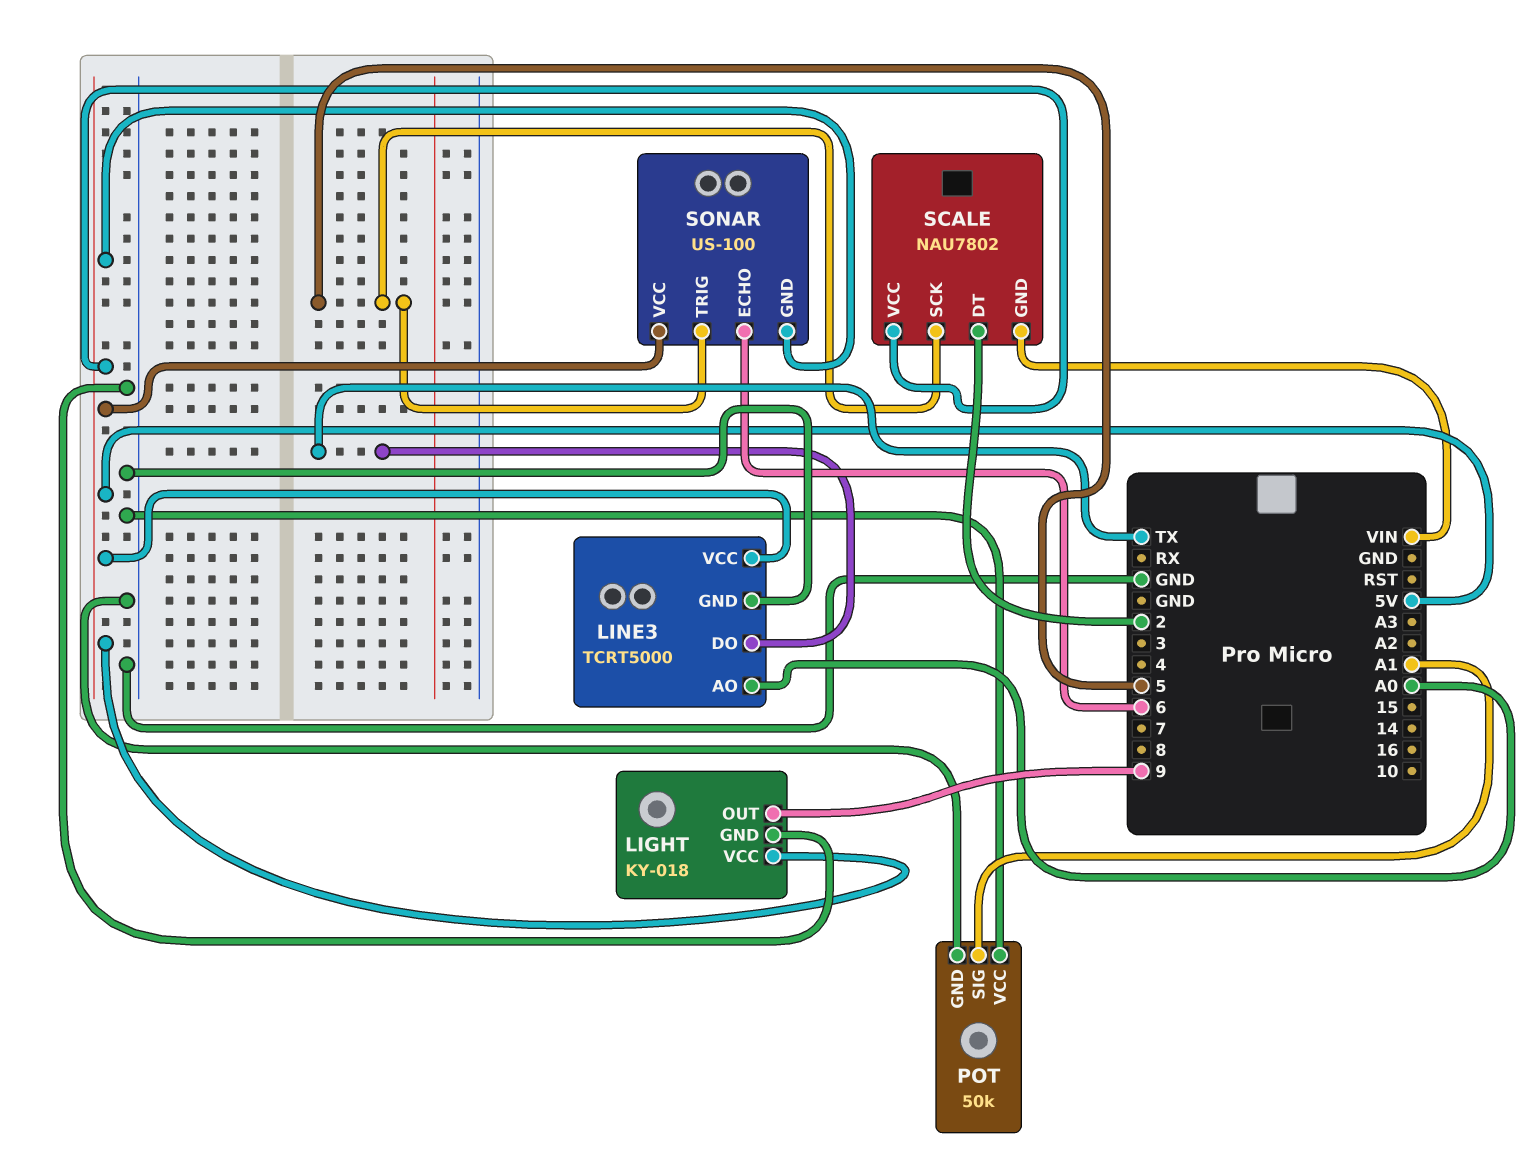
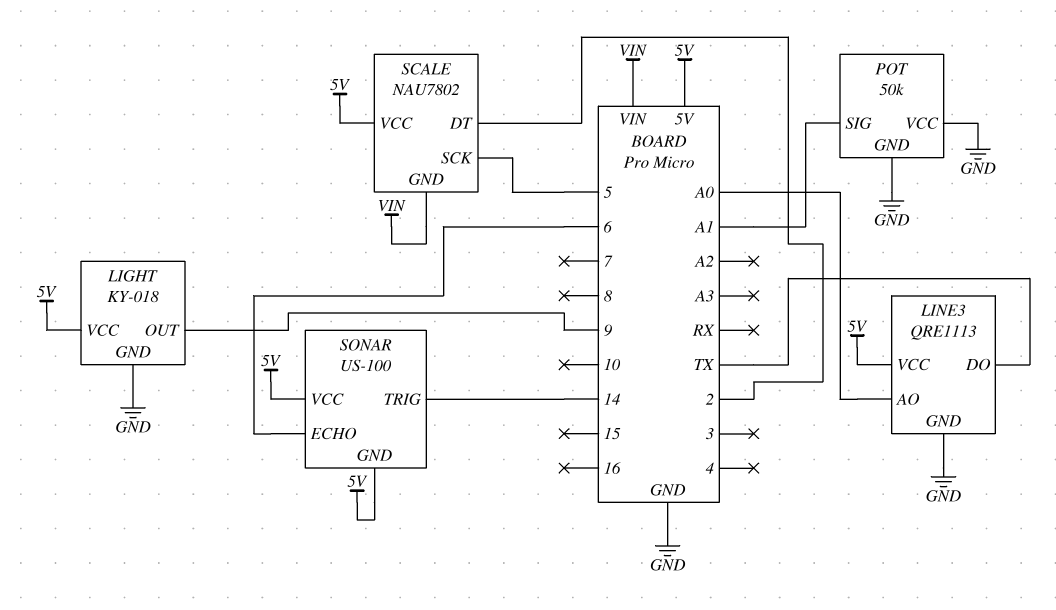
LINE3: TCRT5000 -> QRE1113
SONAR pin TRIG: 5 -> 14

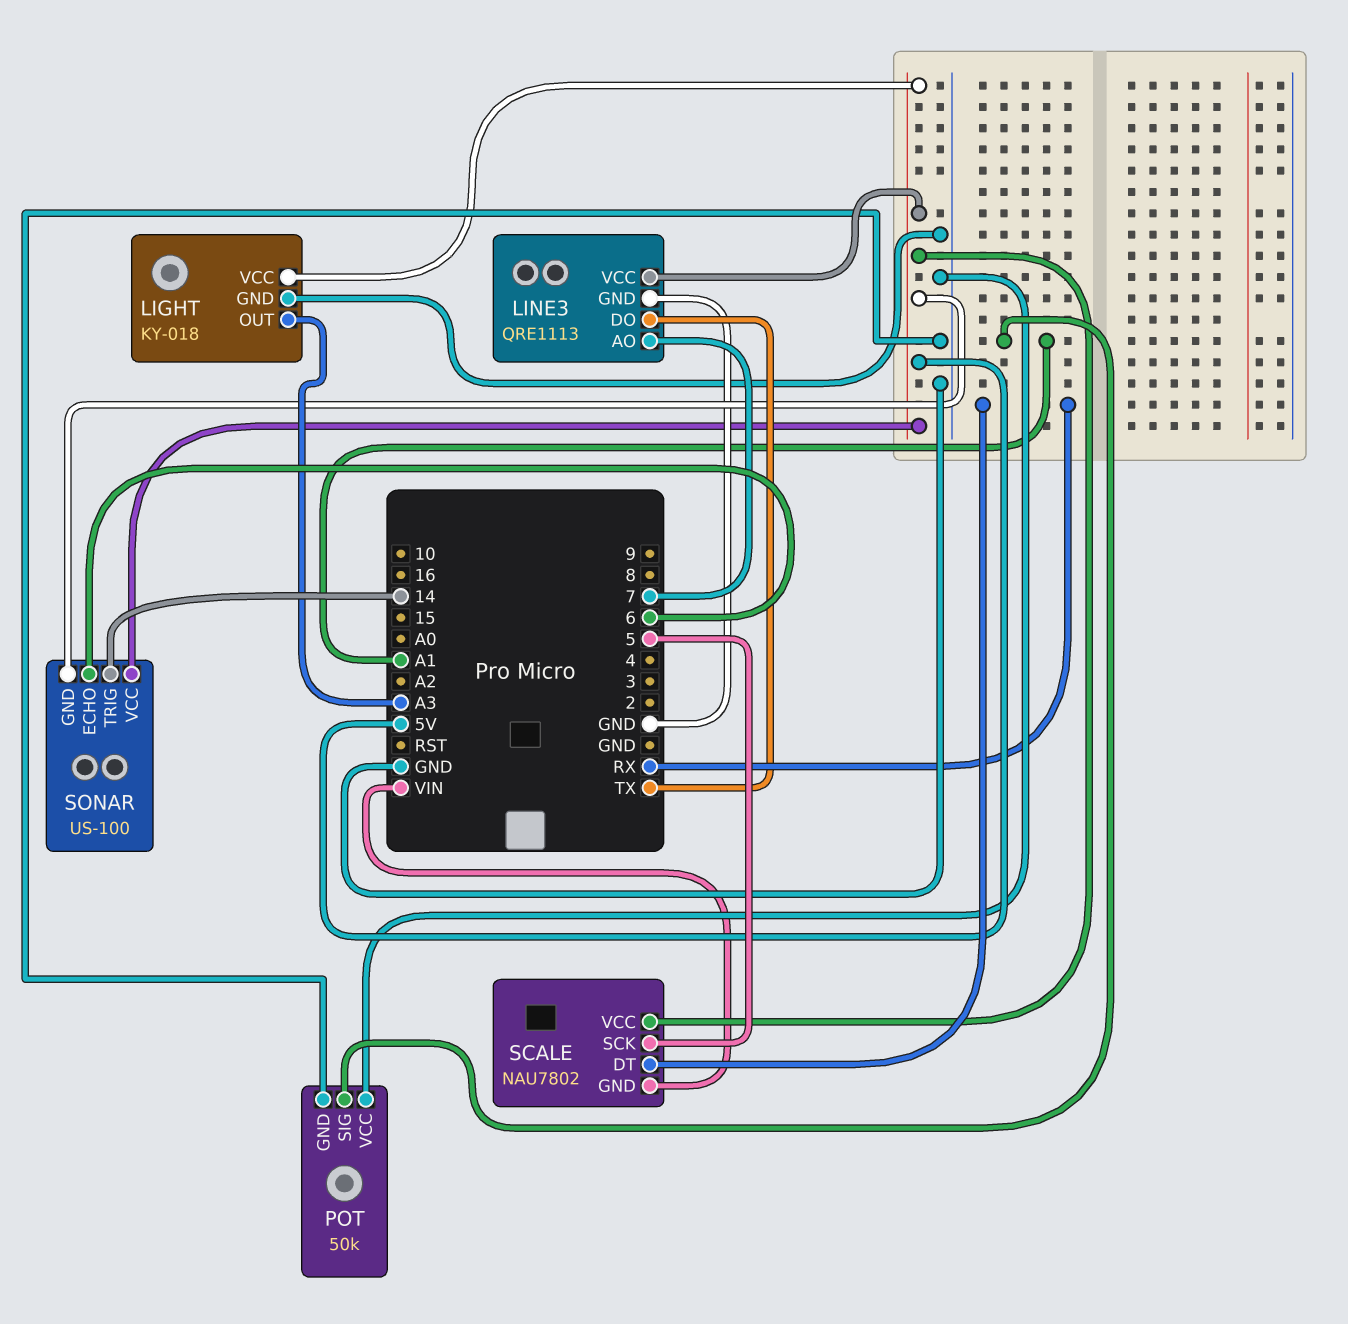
LIGHT pin OUT: 9 -> A3
LINE3 pin AO: A0 -> 7
SCALE pin DT: 2 -> RX

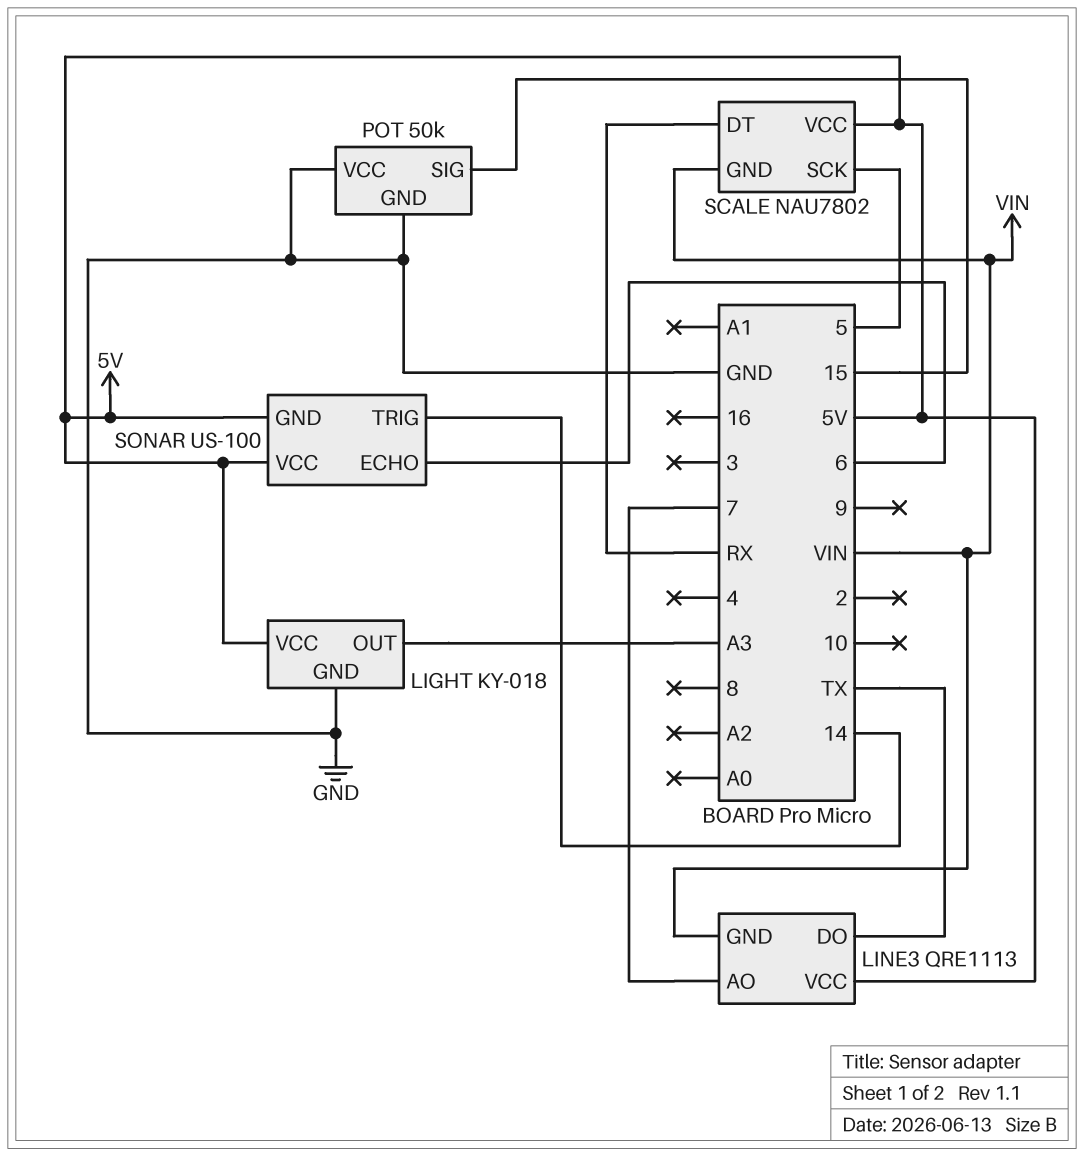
LINE3 pin GND: GND -> VIN
POT pin SIG: A1 -> 15

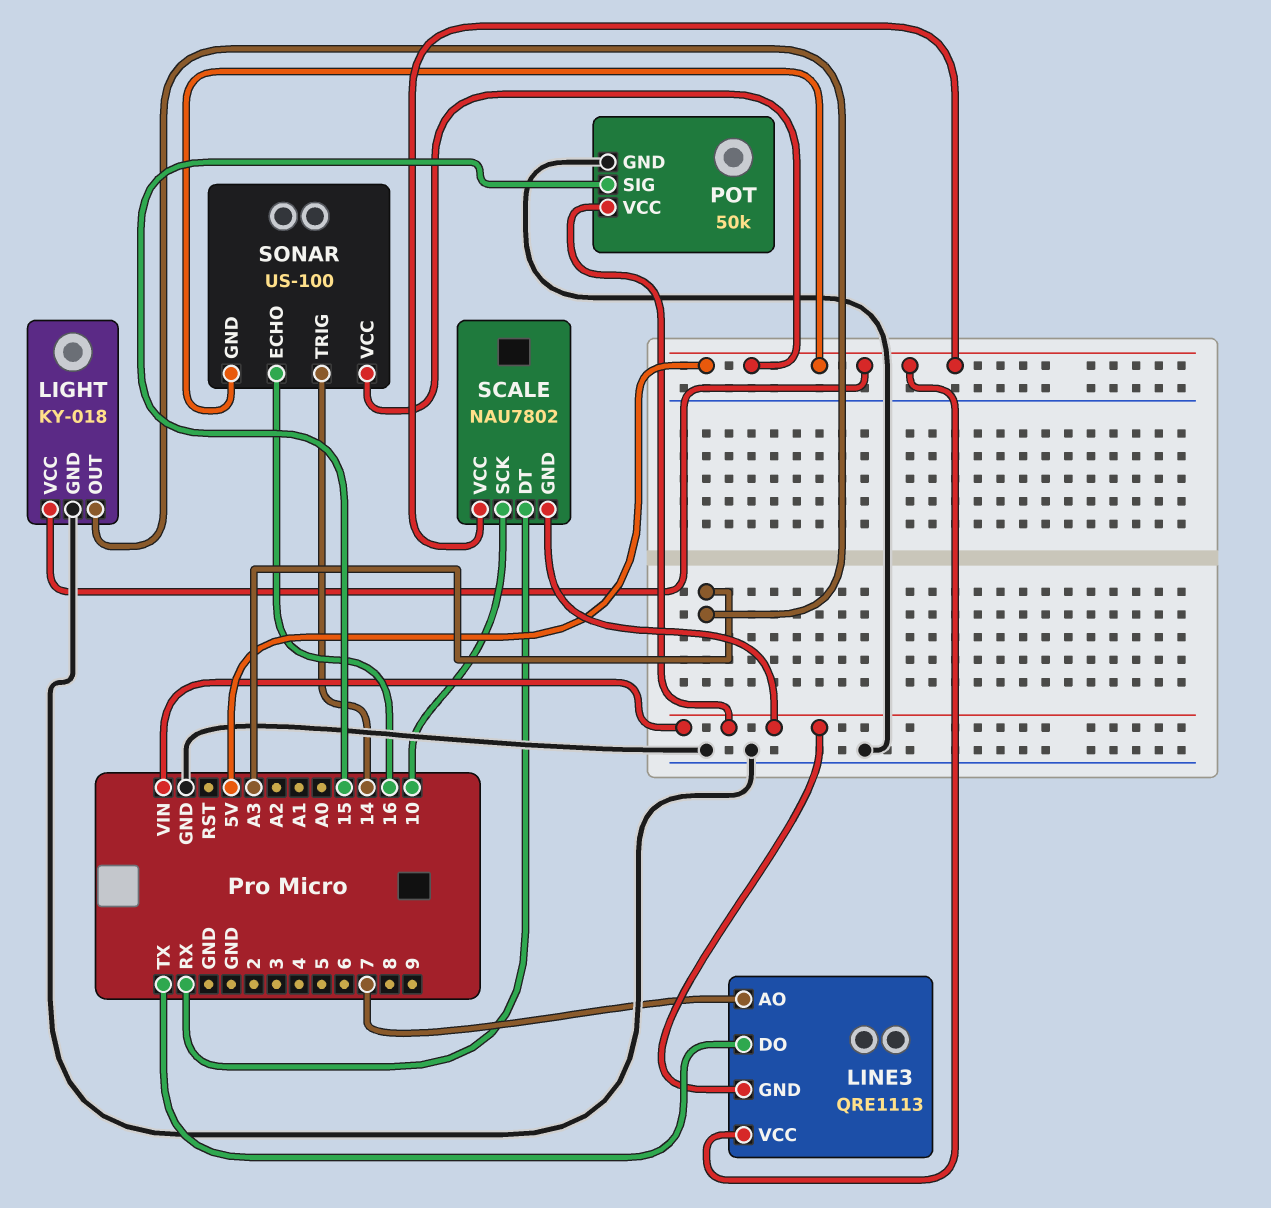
POT pin VCC: GND -> VIN
SCALE pin SCK: 5 -> 10
SONAR pin ECHO: 6 -> 16

